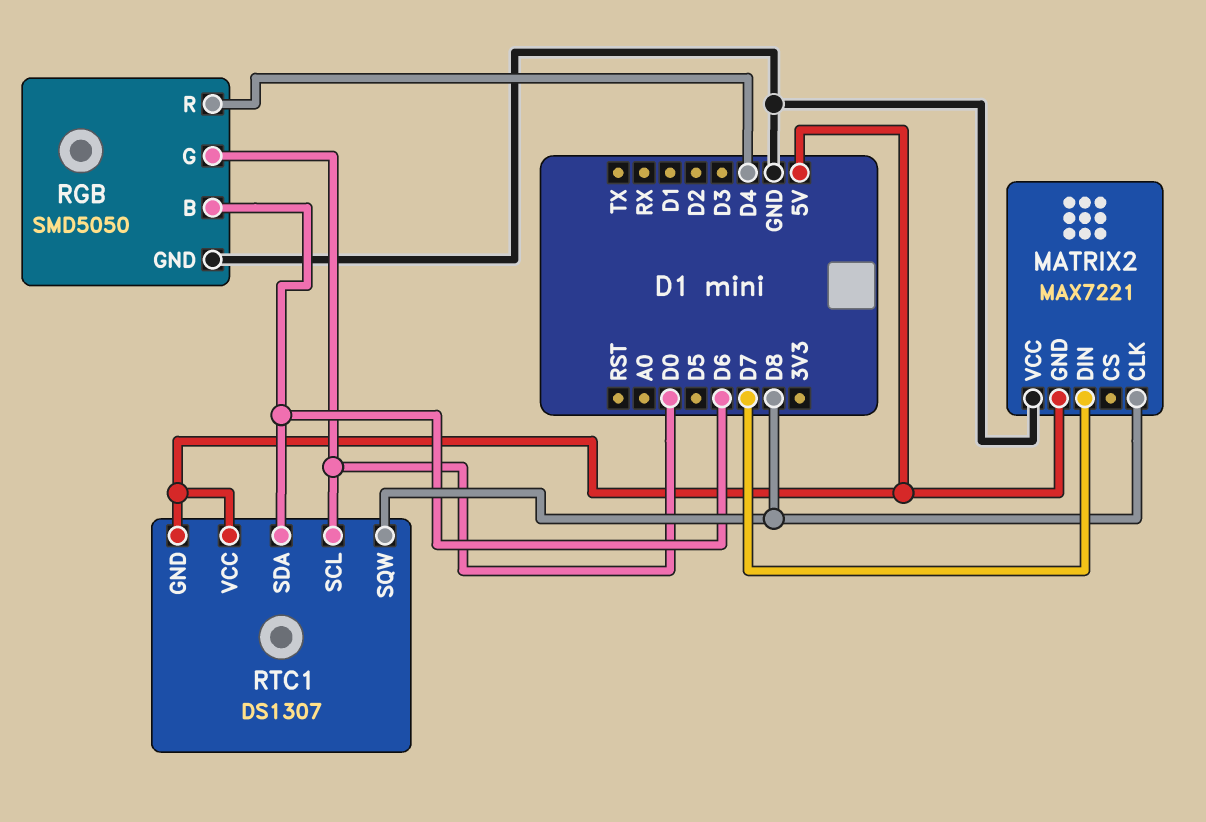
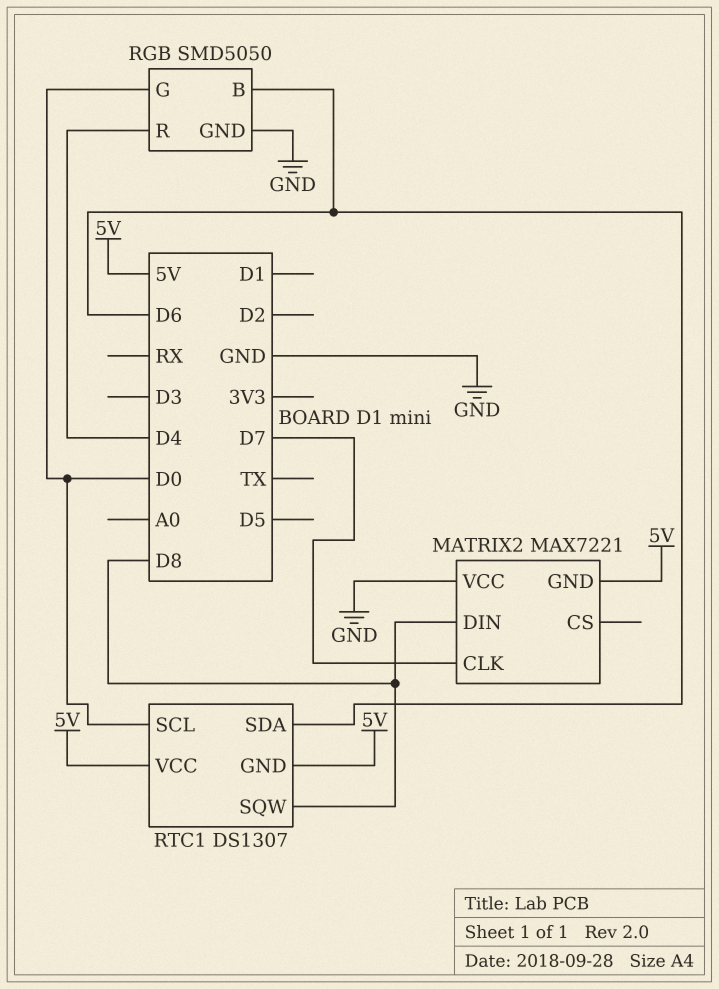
MATRIX2 pin CLK: D8 -> D7
MATRIX2 pin DIN: D7 -> D8

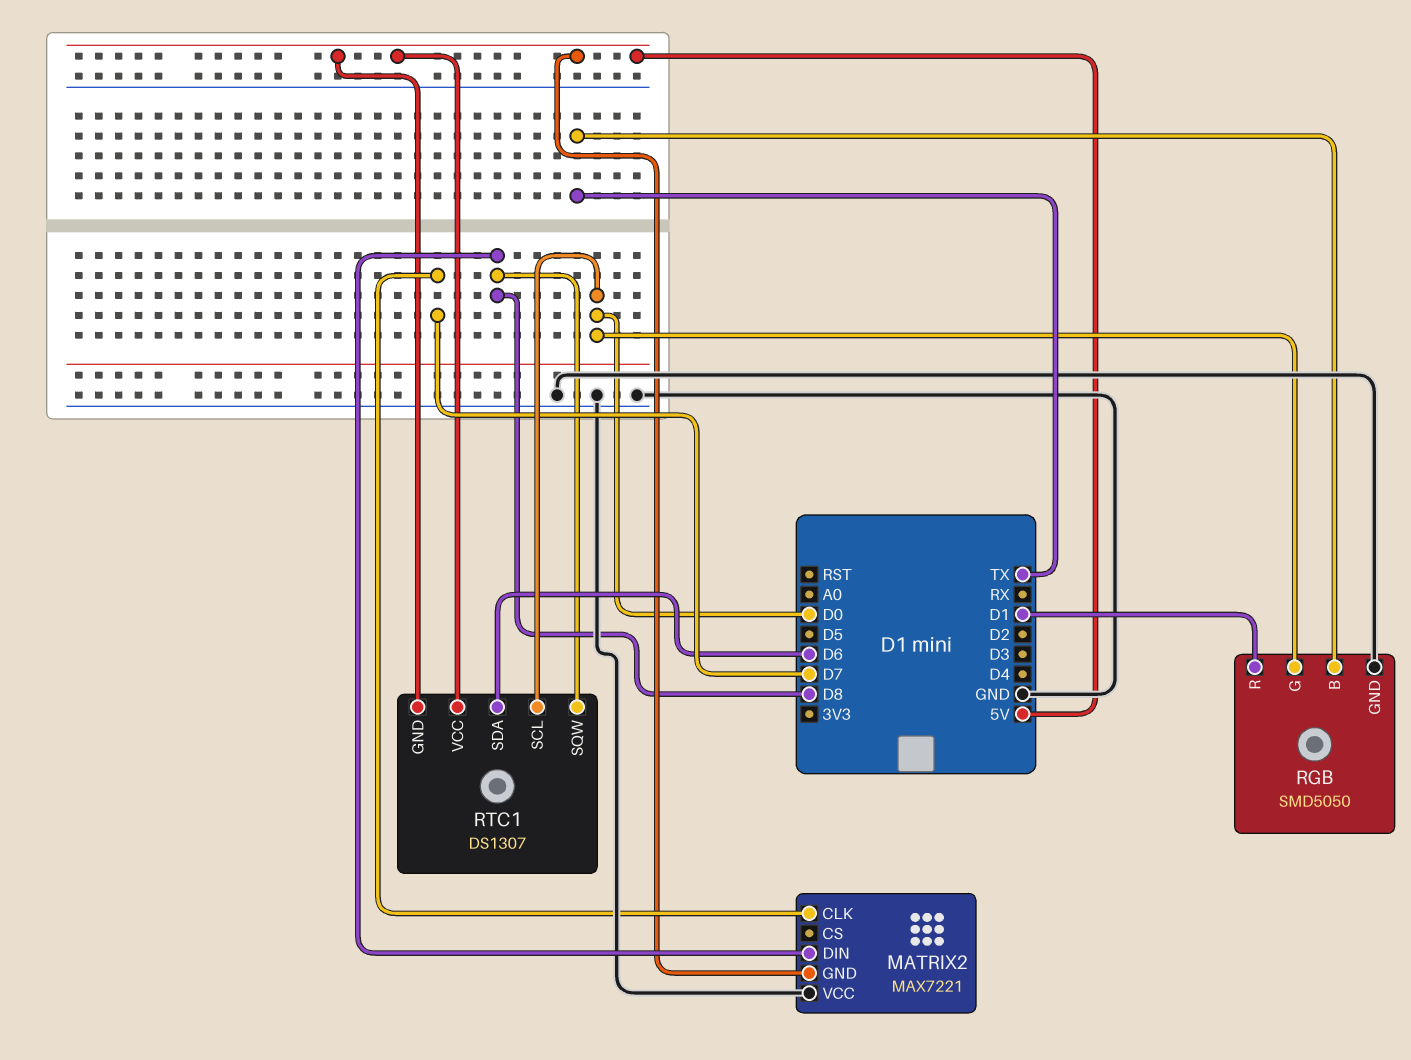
RGB pin B: D6 -> TX
RGB pin R: D4 -> D1

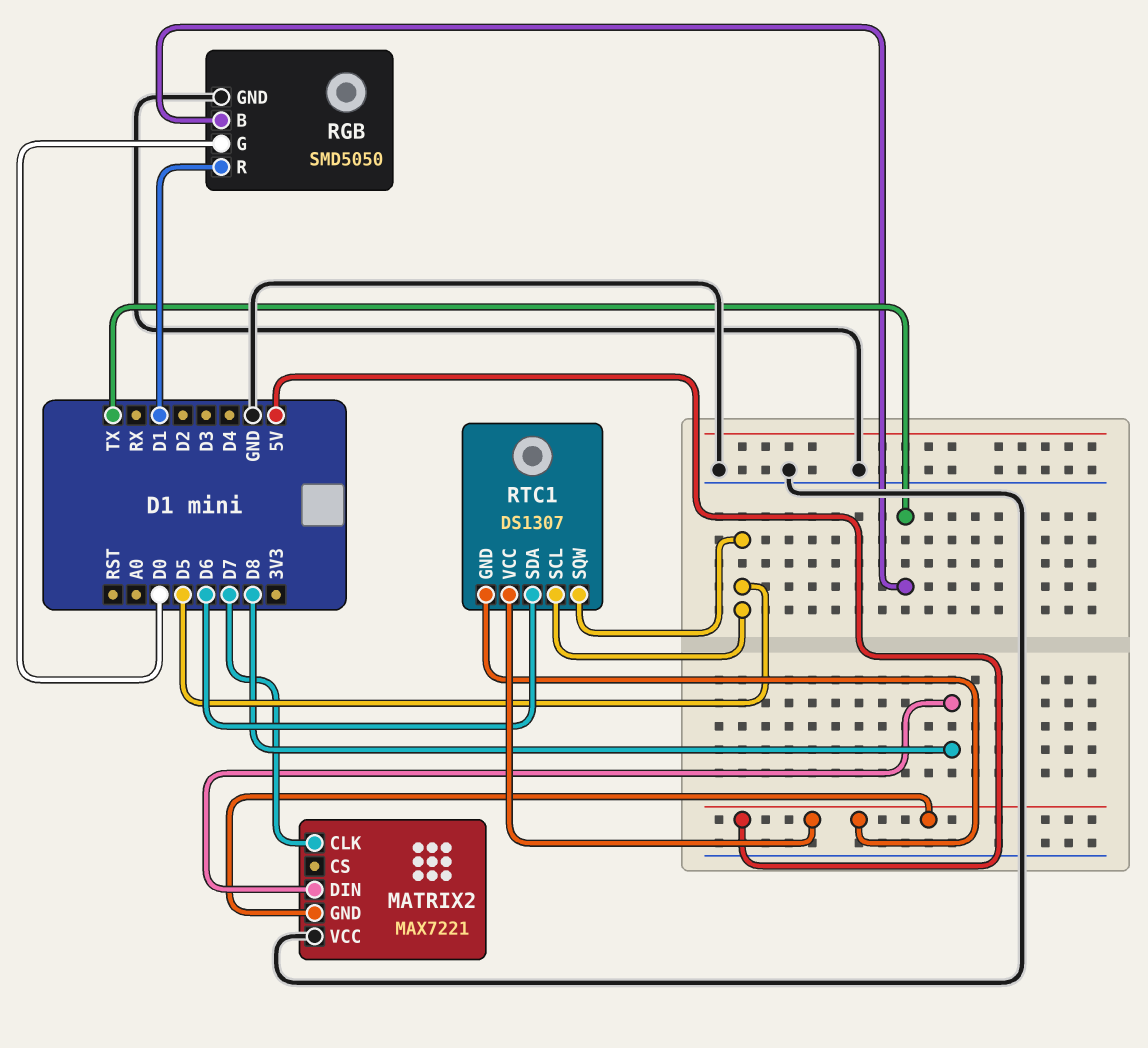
RTC1 pin SCL: D0 -> D5
RTC1 pin SQW: D8 -> D5

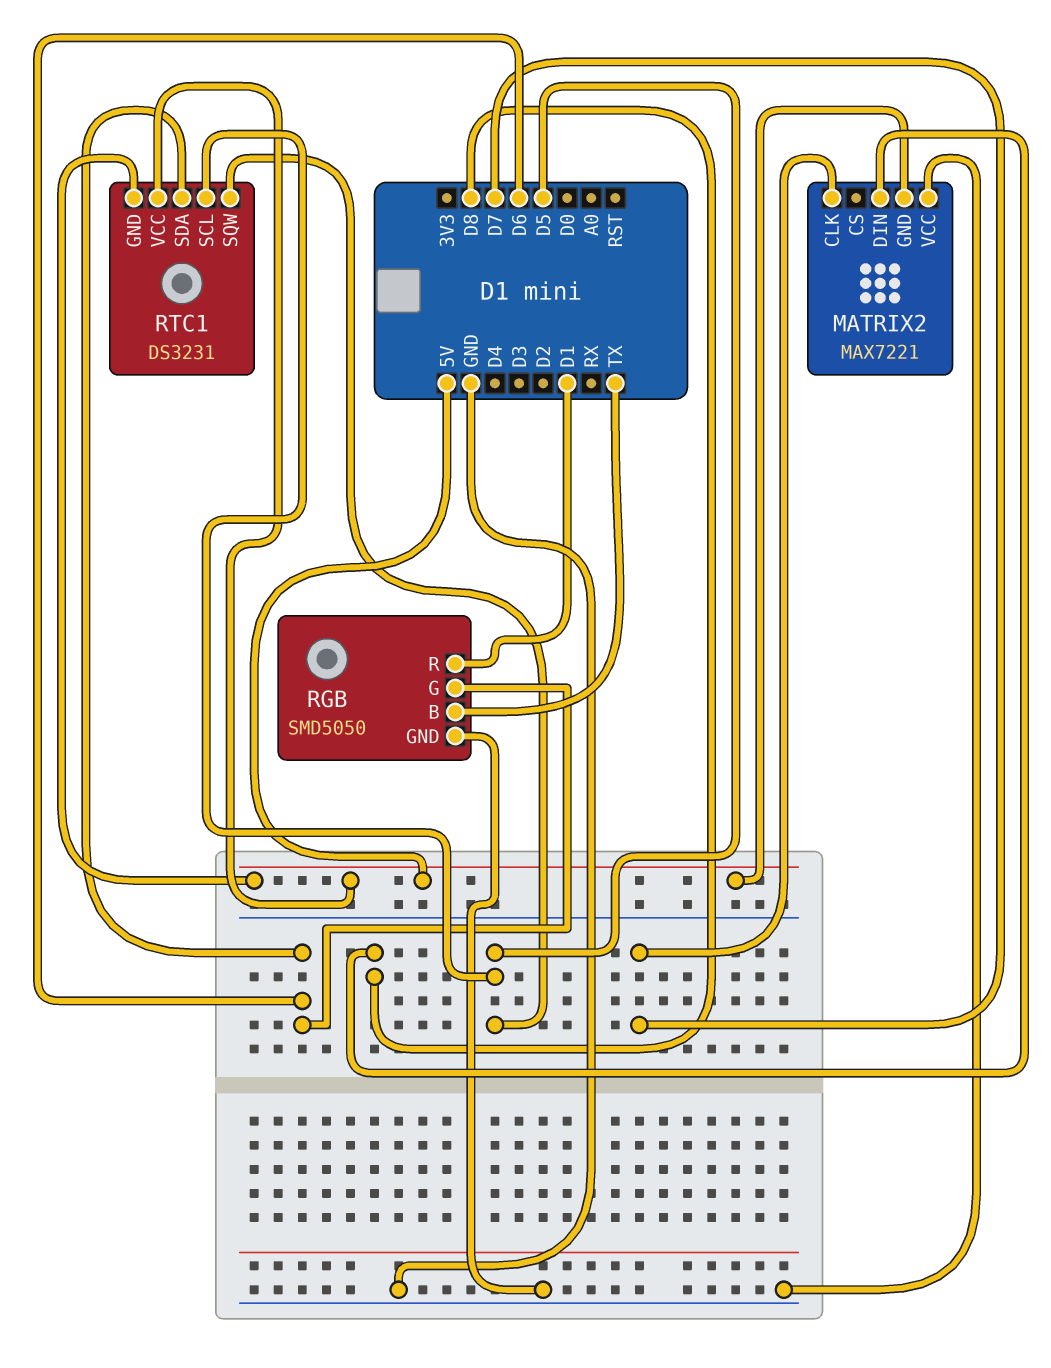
RGB pin G: D0 -> D6
RTC1: DS1307 -> DS3231

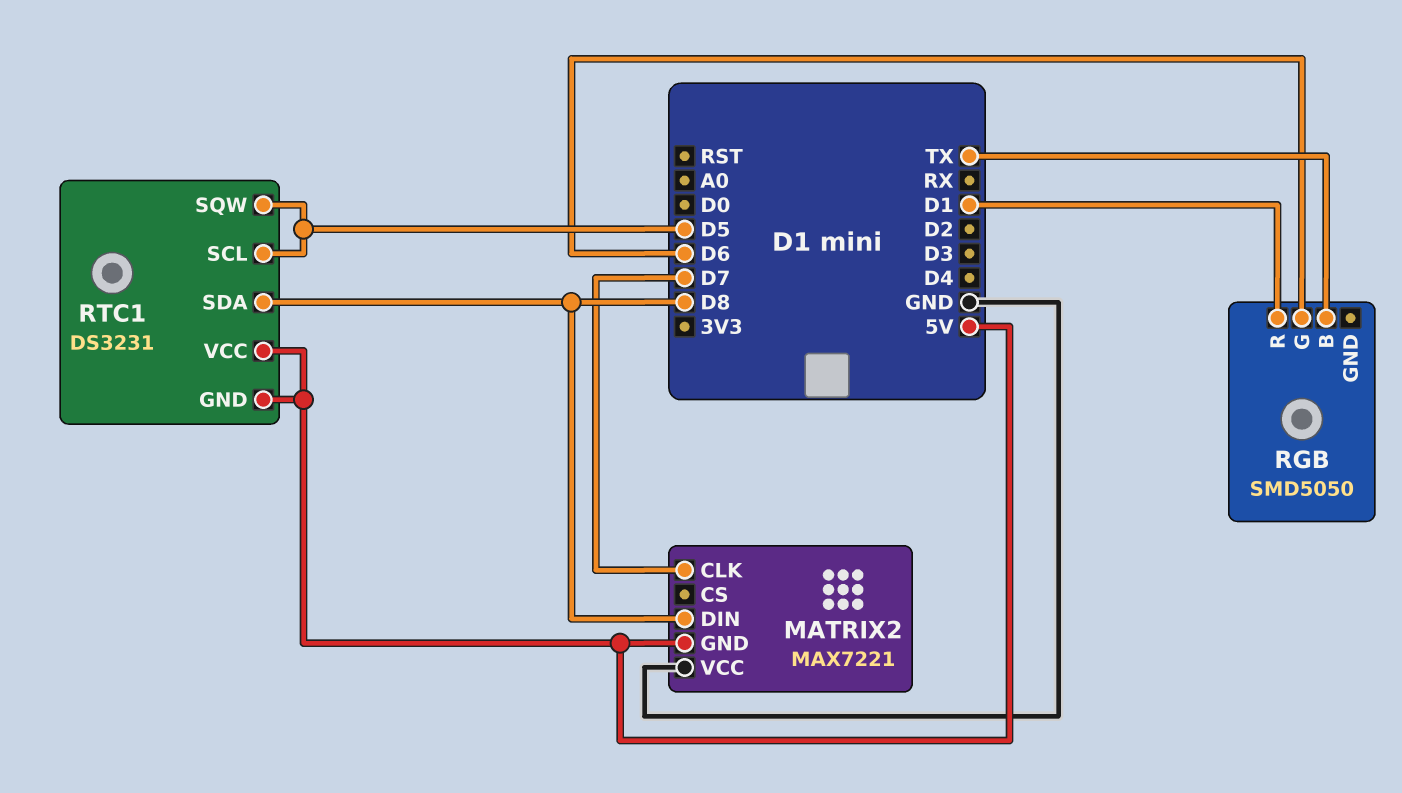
RGB pin GND: GND -> none
RTC1 pin SDA: D6 -> D8

